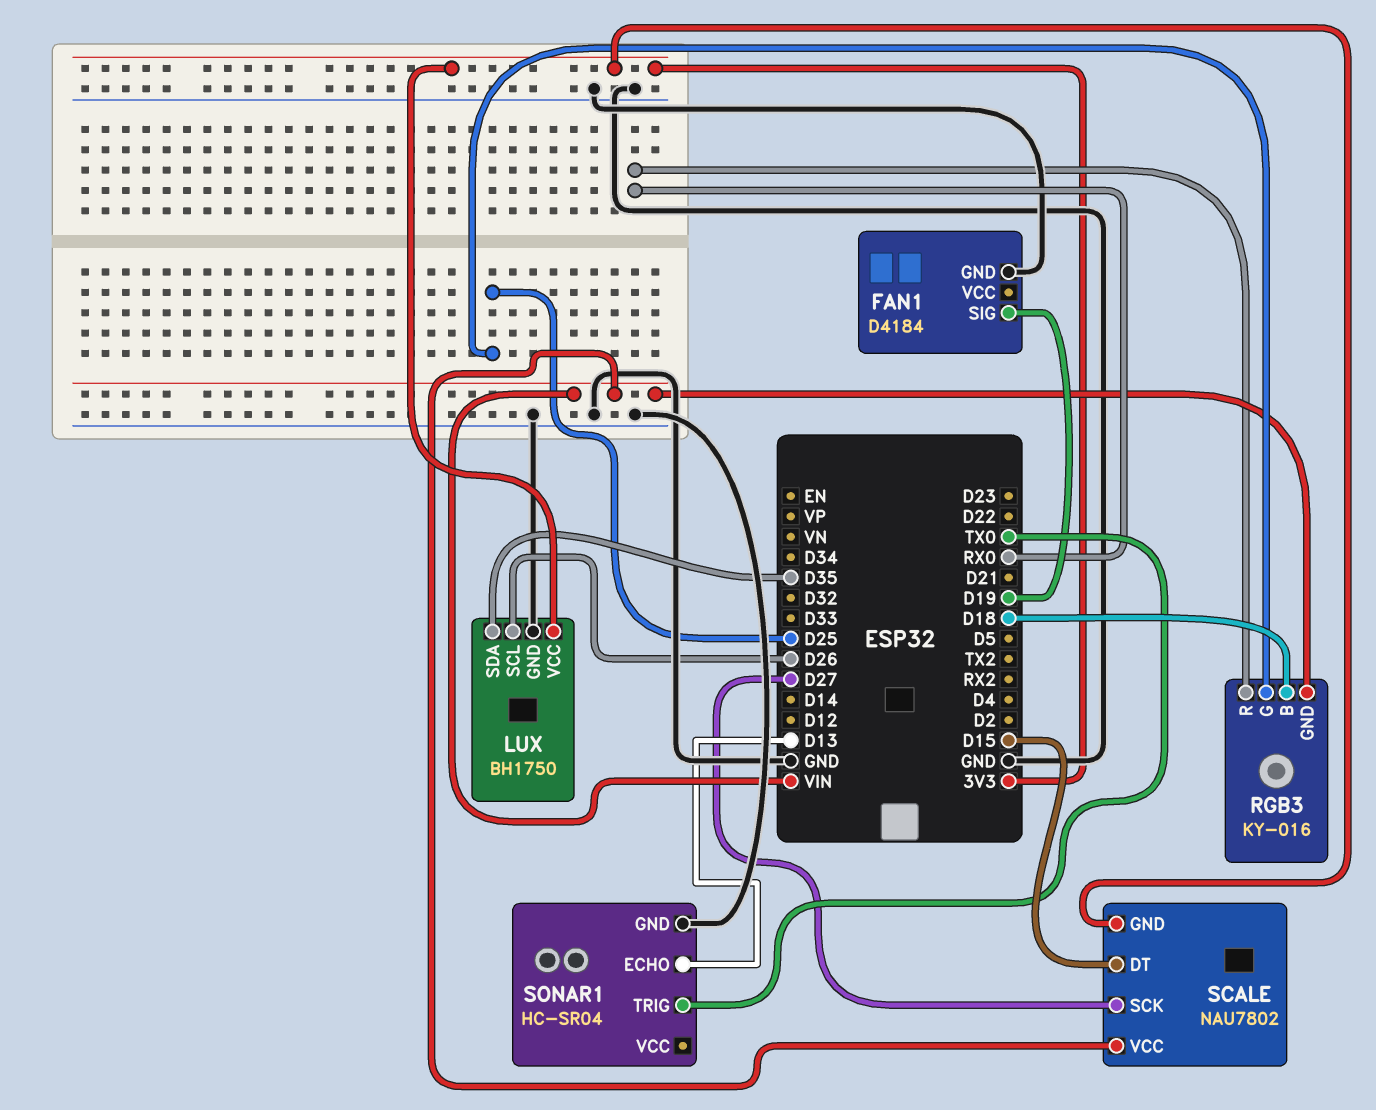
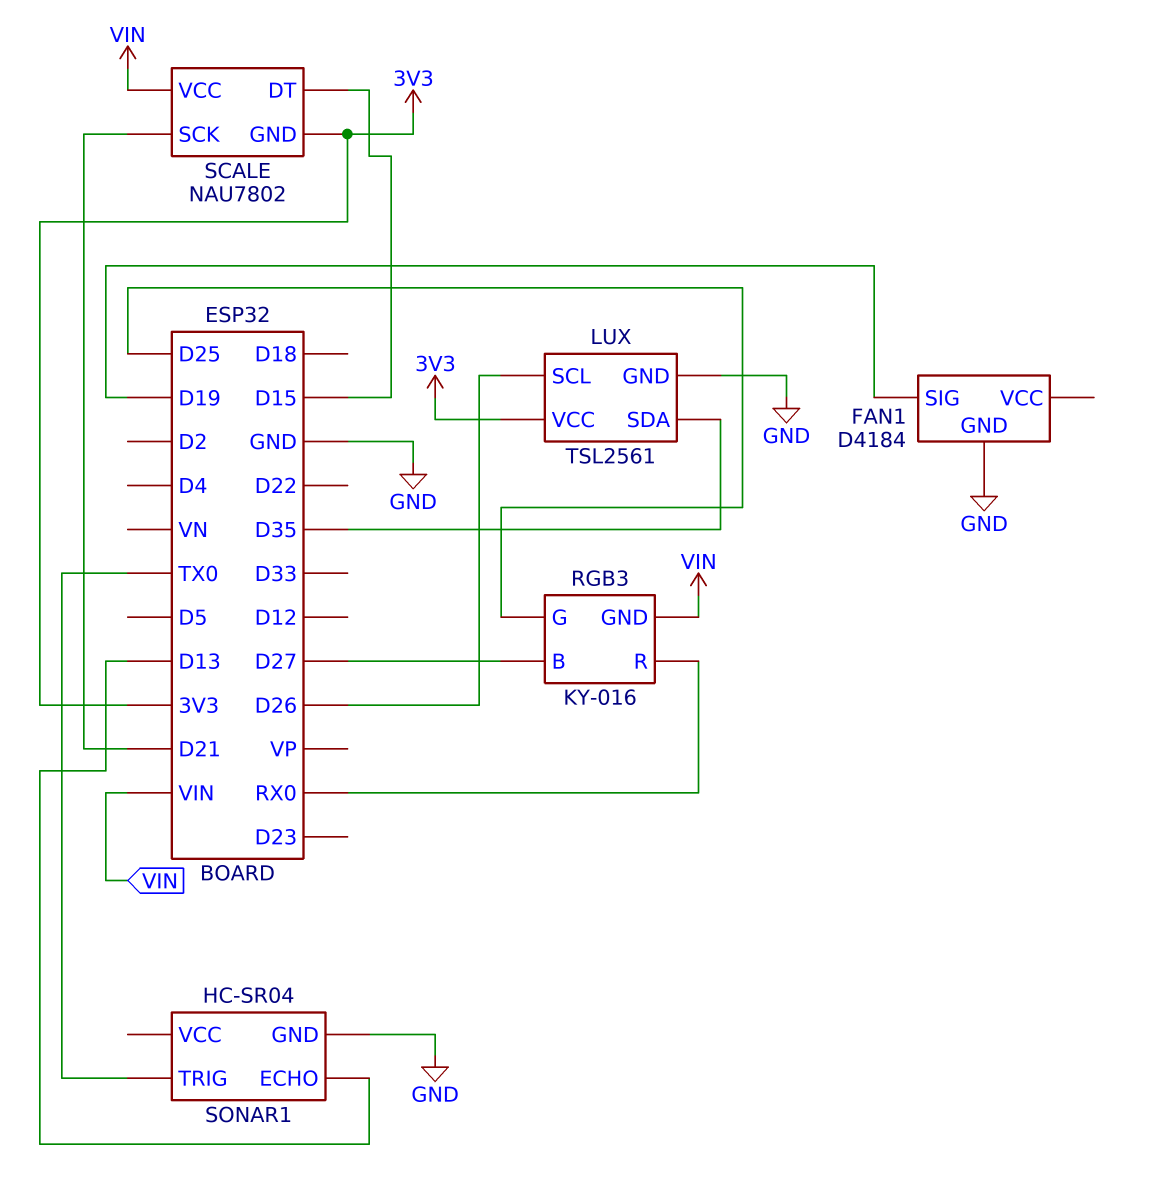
LUX: BH1750 -> TSL2561
RGB3 pin B: D18 -> D27
SCALE pin SCK: D27 -> D21

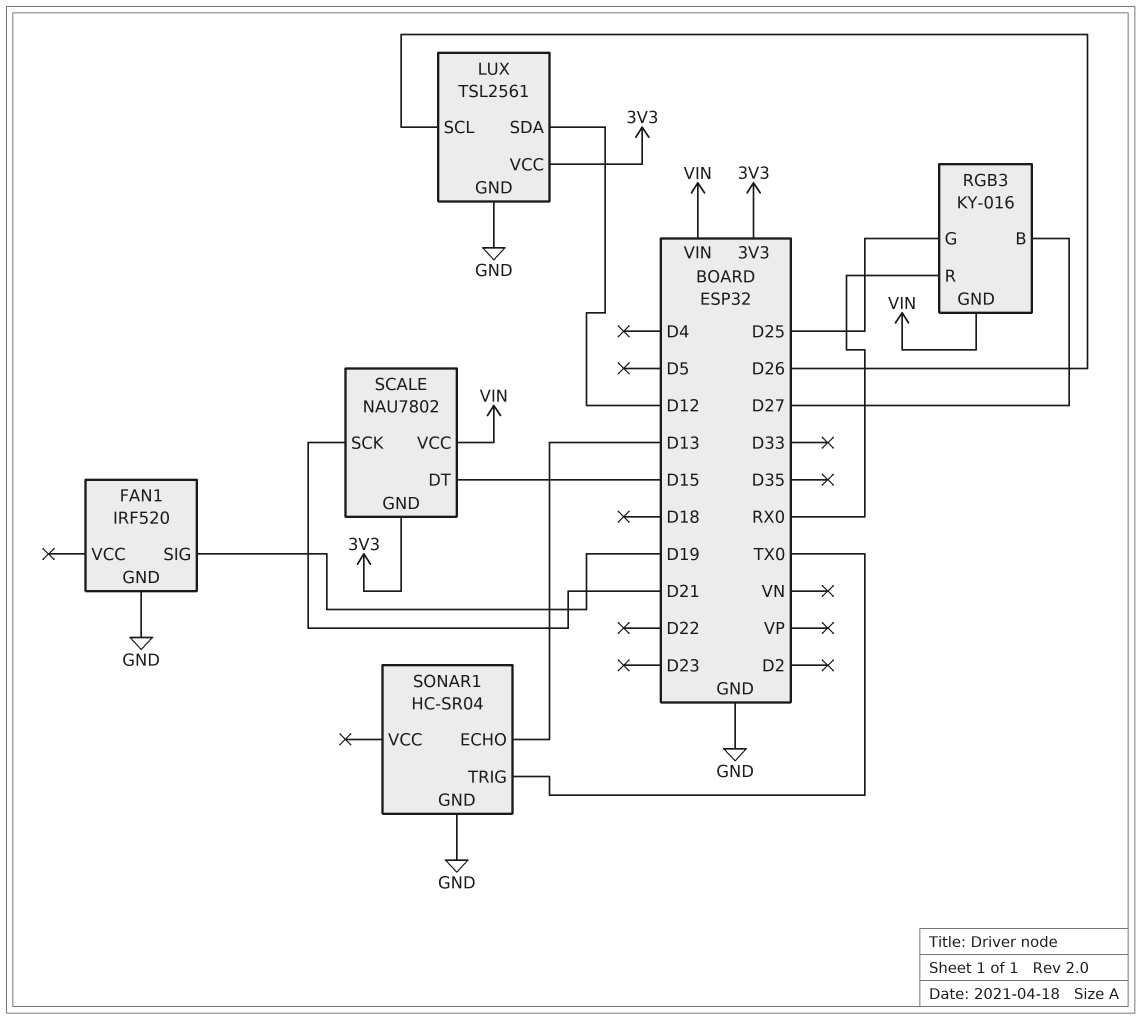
FAN1: D4184 -> IRF520
LUX pin SDA: D35 -> D12

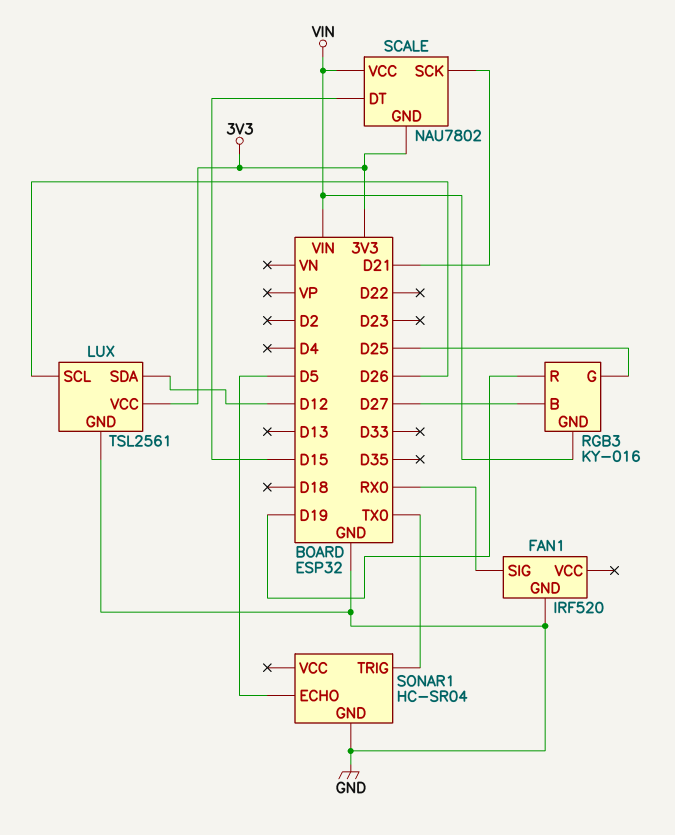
FAN1 pin SIG: D19 -> RX0
RGB3 pin R: RX0 -> D19
SONAR1 pin ECHO: D13 -> D5

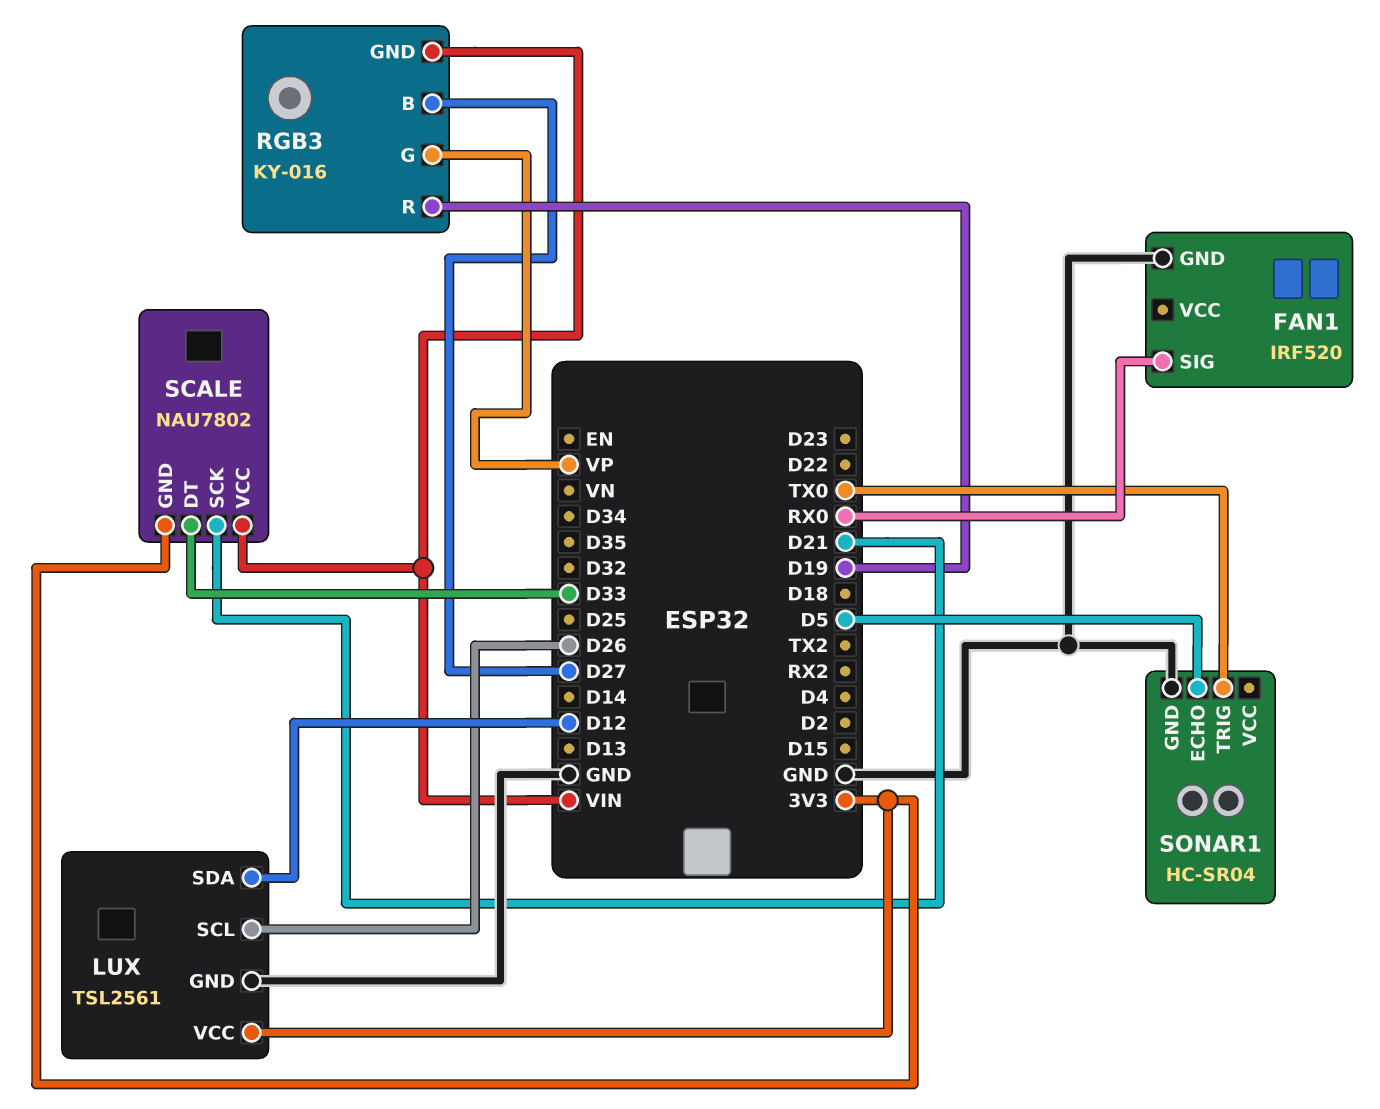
RGB3 pin G: D25 -> VP
SCALE pin DT: D15 -> D33

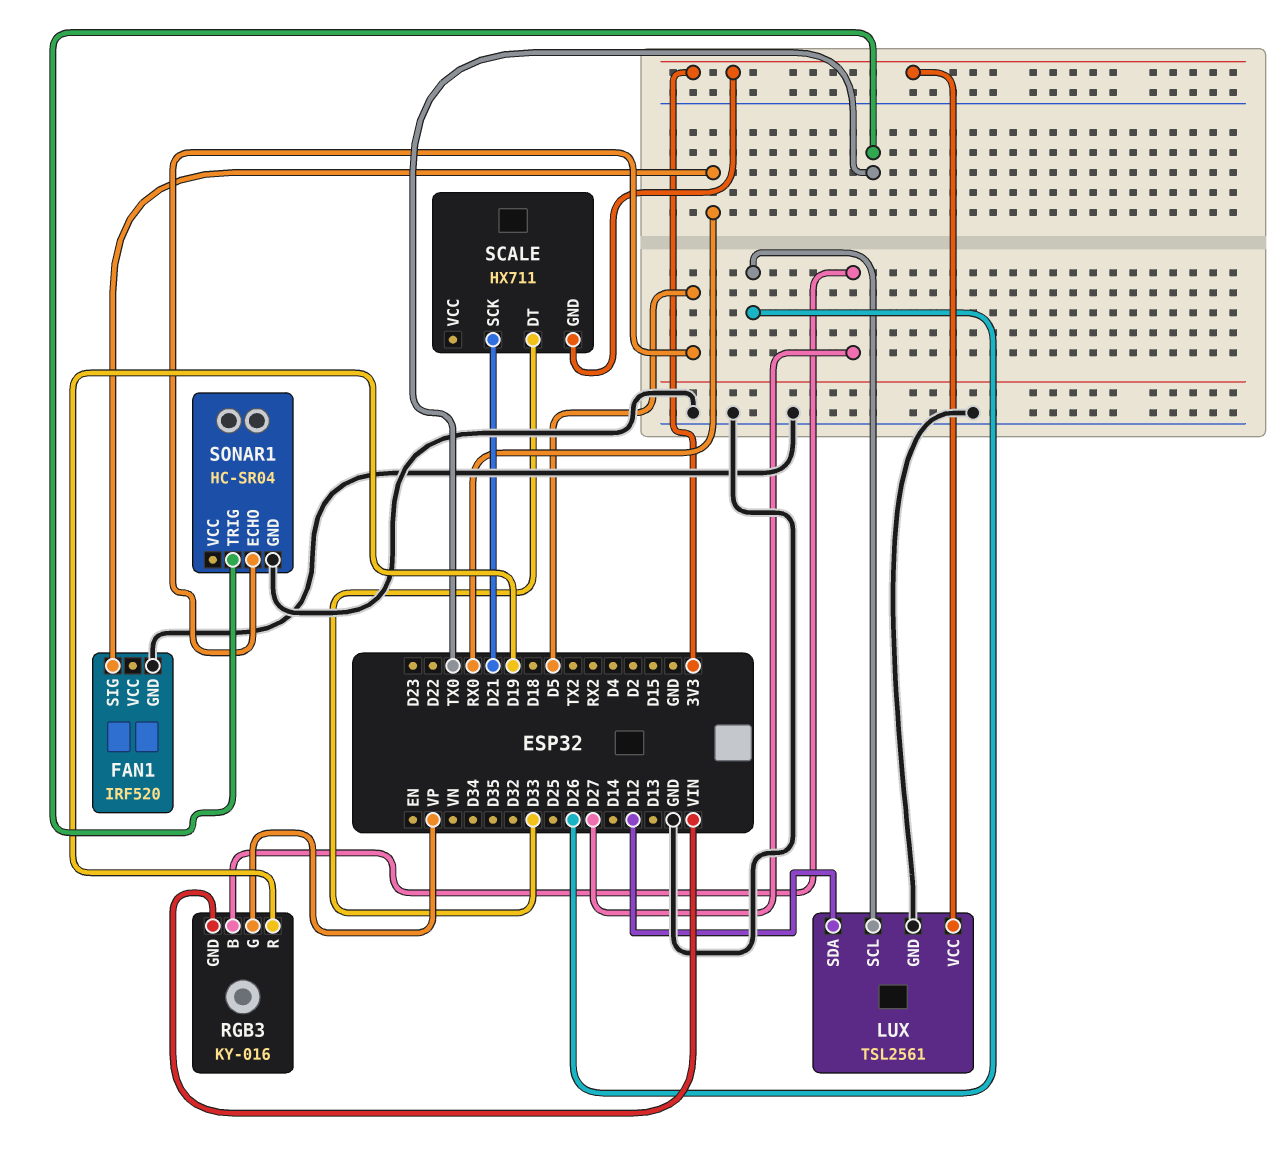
SCALE: NAU7802 -> HX711
SCALE pin VCC: VIN -> none

